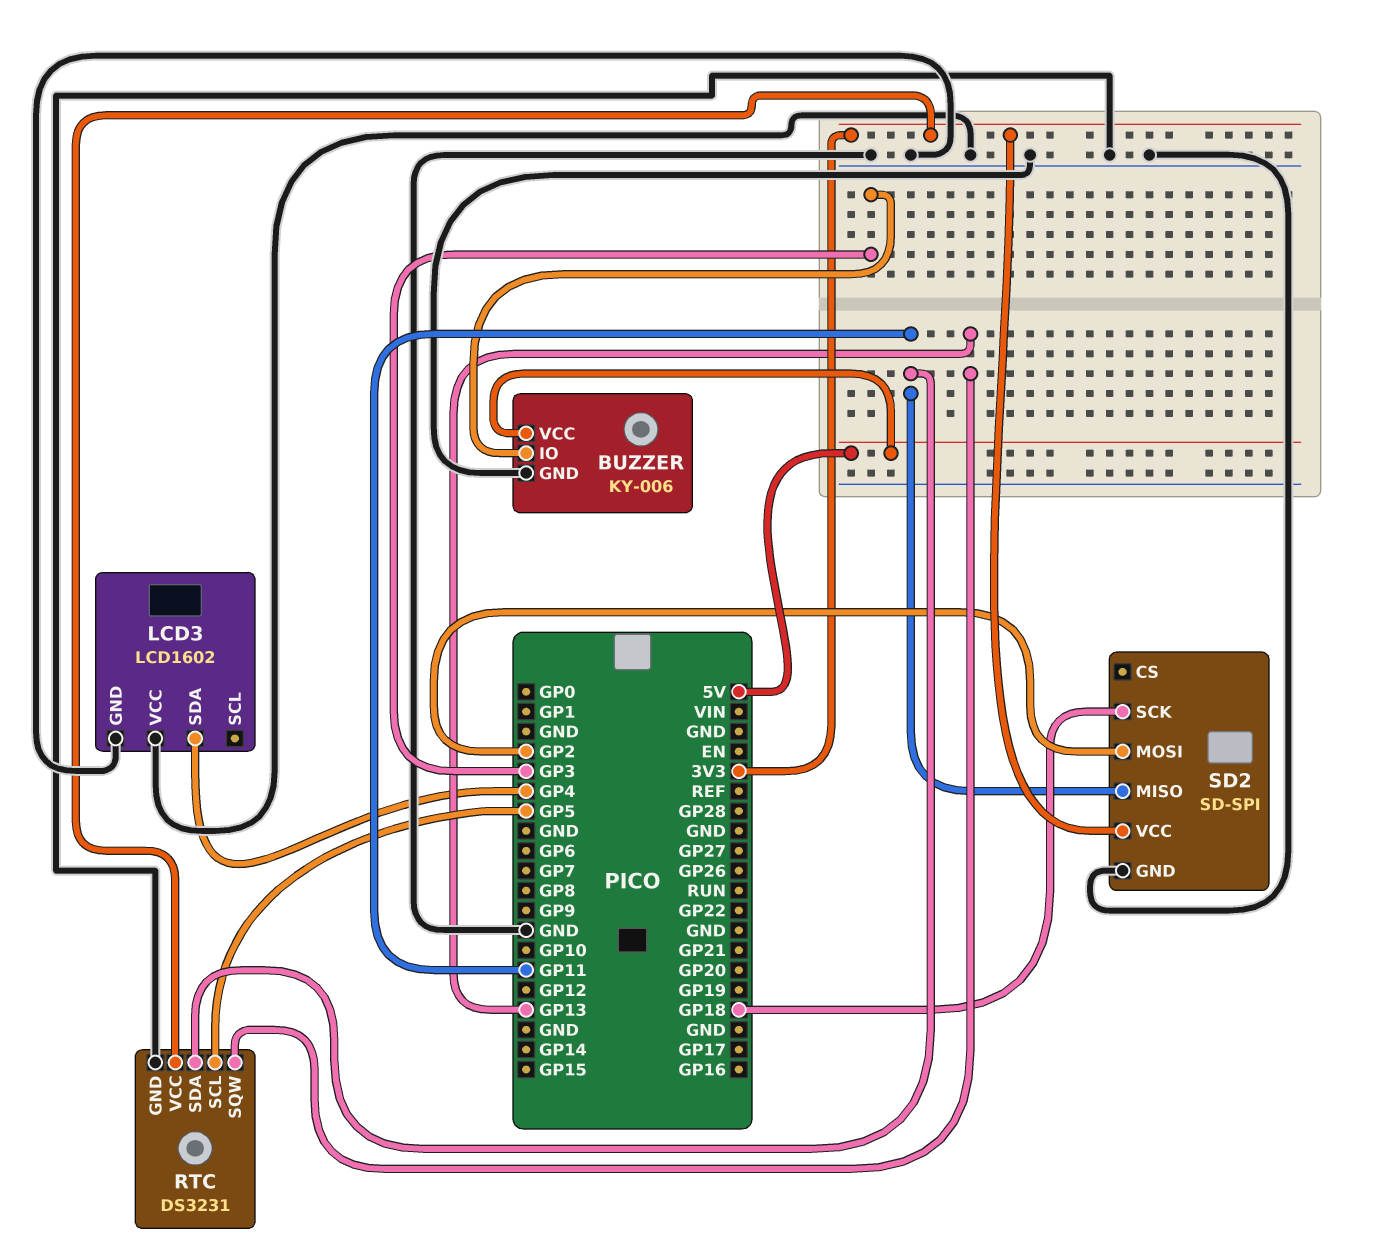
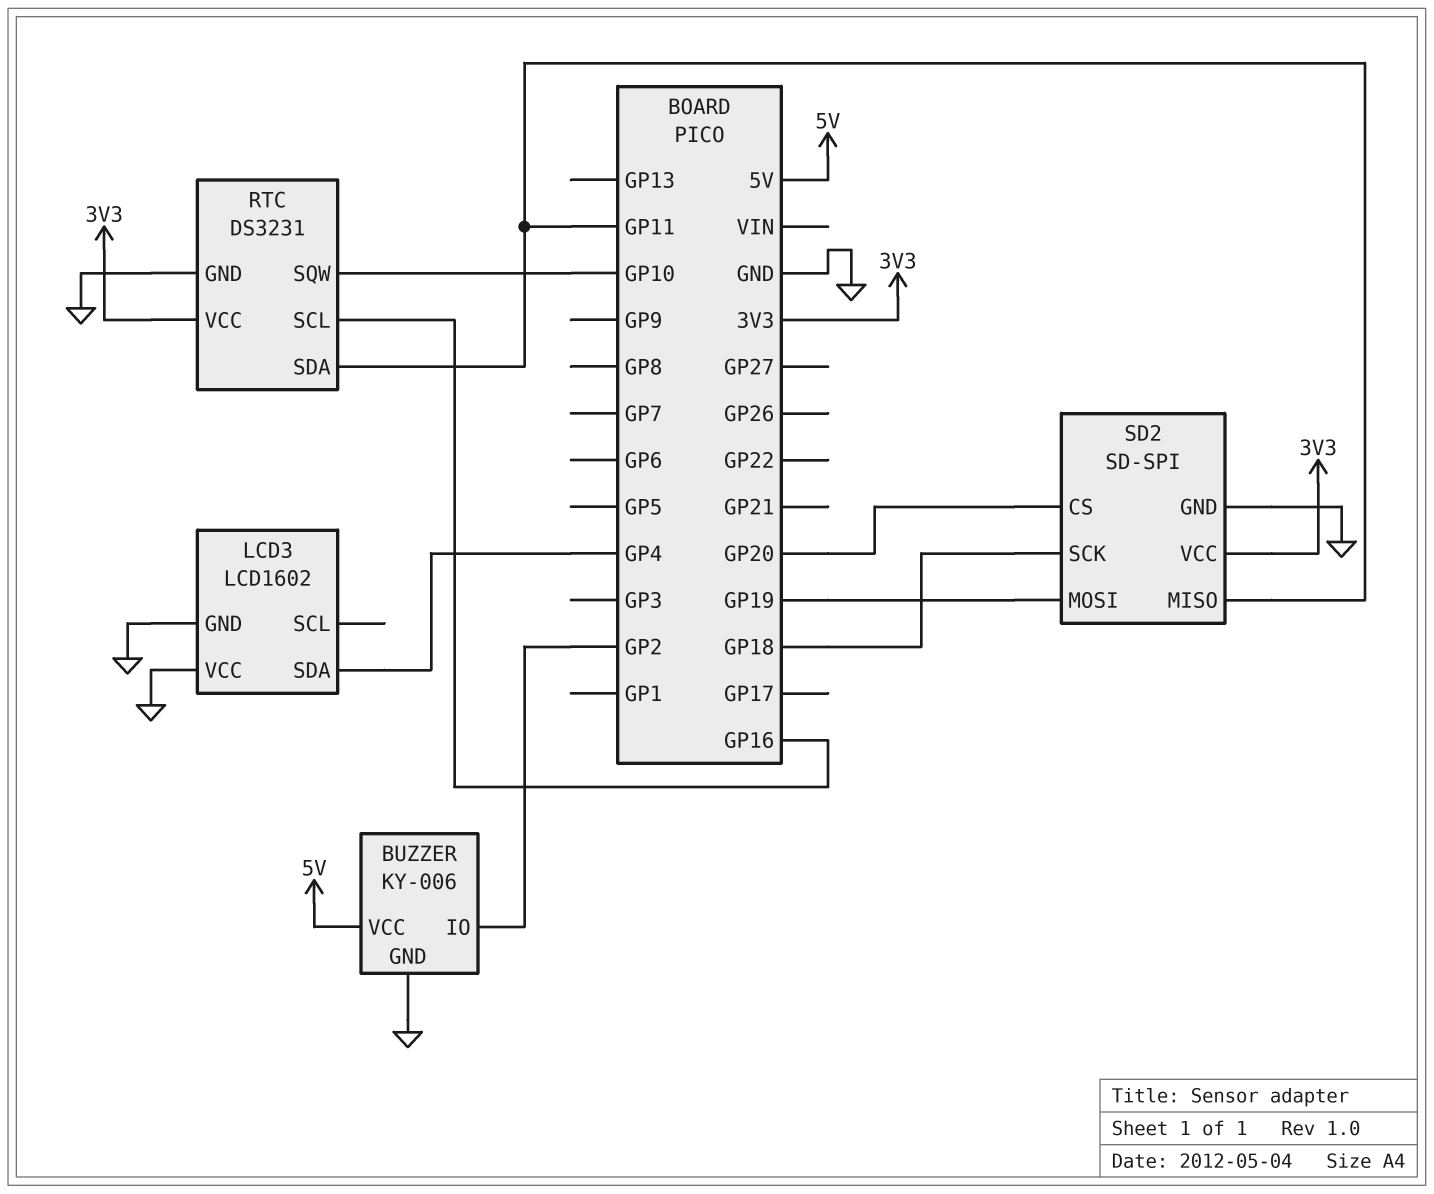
BUZZER pin IO: GP3 -> GP2
RTC pin SCL: GP5 -> GP16
RTC pin SQW: GP13 -> GP10
SD2 pin CS: none -> GP20
SD2 pin MOSI: GP2 -> GP19

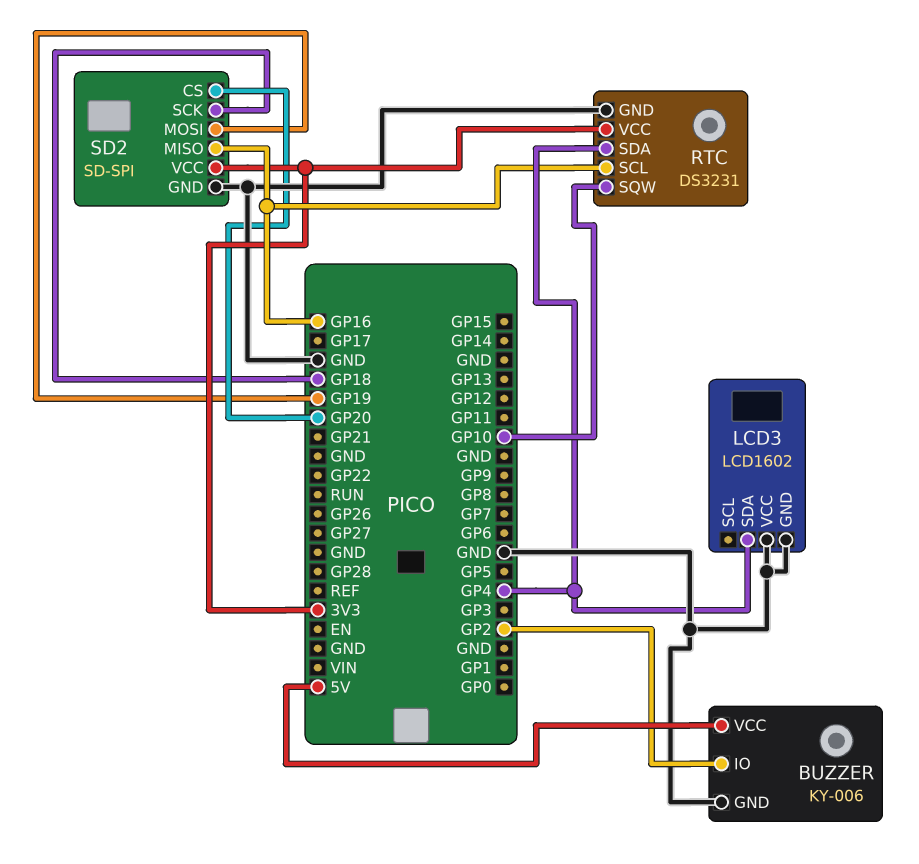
RTC pin SDA: GP11 -> GP4
SD2 pin MISO: GP11 -> GP16

